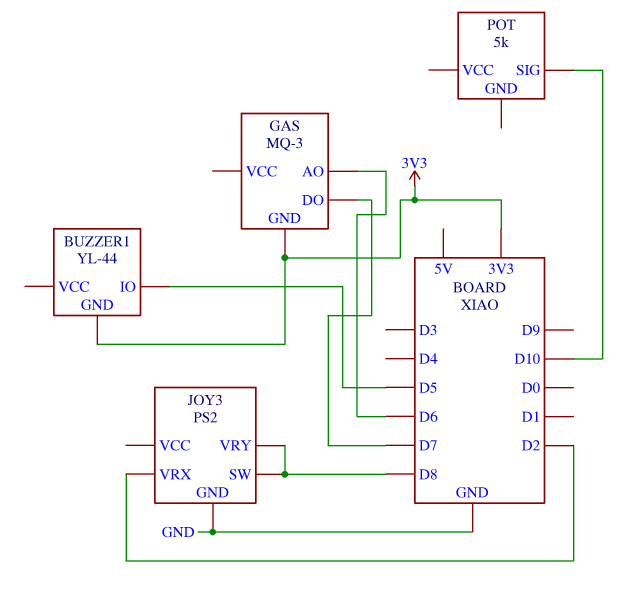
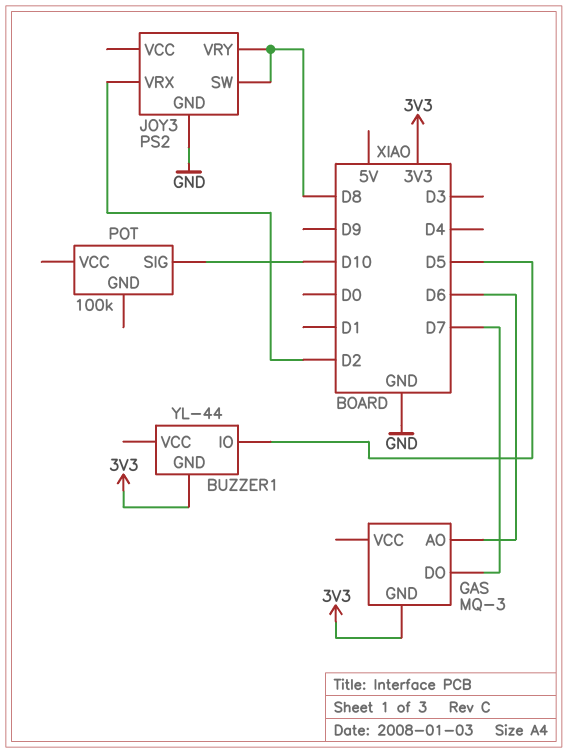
POT: 5k -> 100k

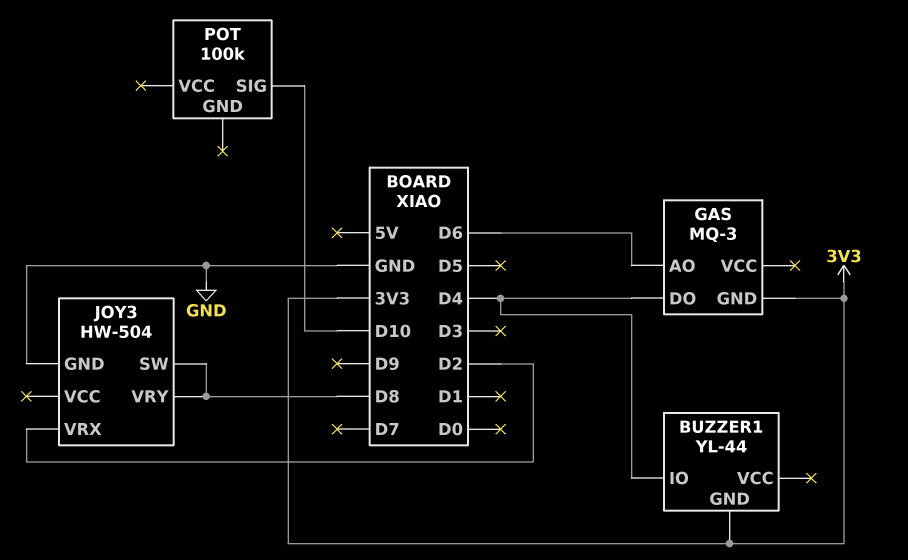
BUZZER1 pin IO: D5 -> D4
GAS pin DO: D7 -> D4
JOY3: PS2 -> HW-504

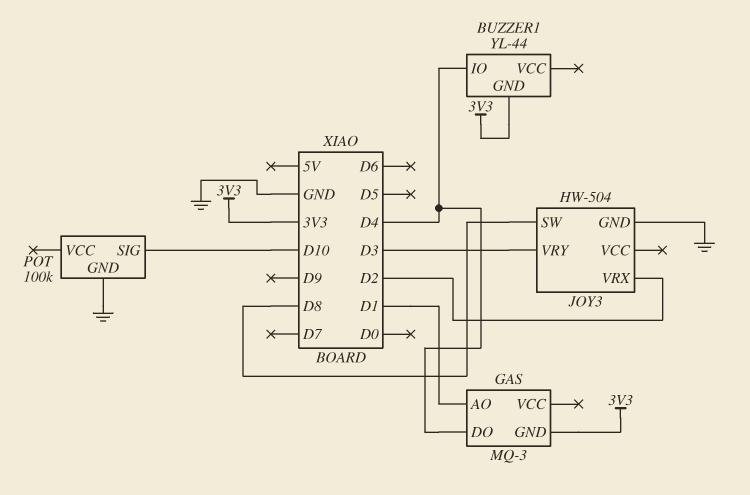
GAS pin AO: D6 -> D1
JOY3 pin VRY: D8 -> D3
POT pin GND: none -> GND

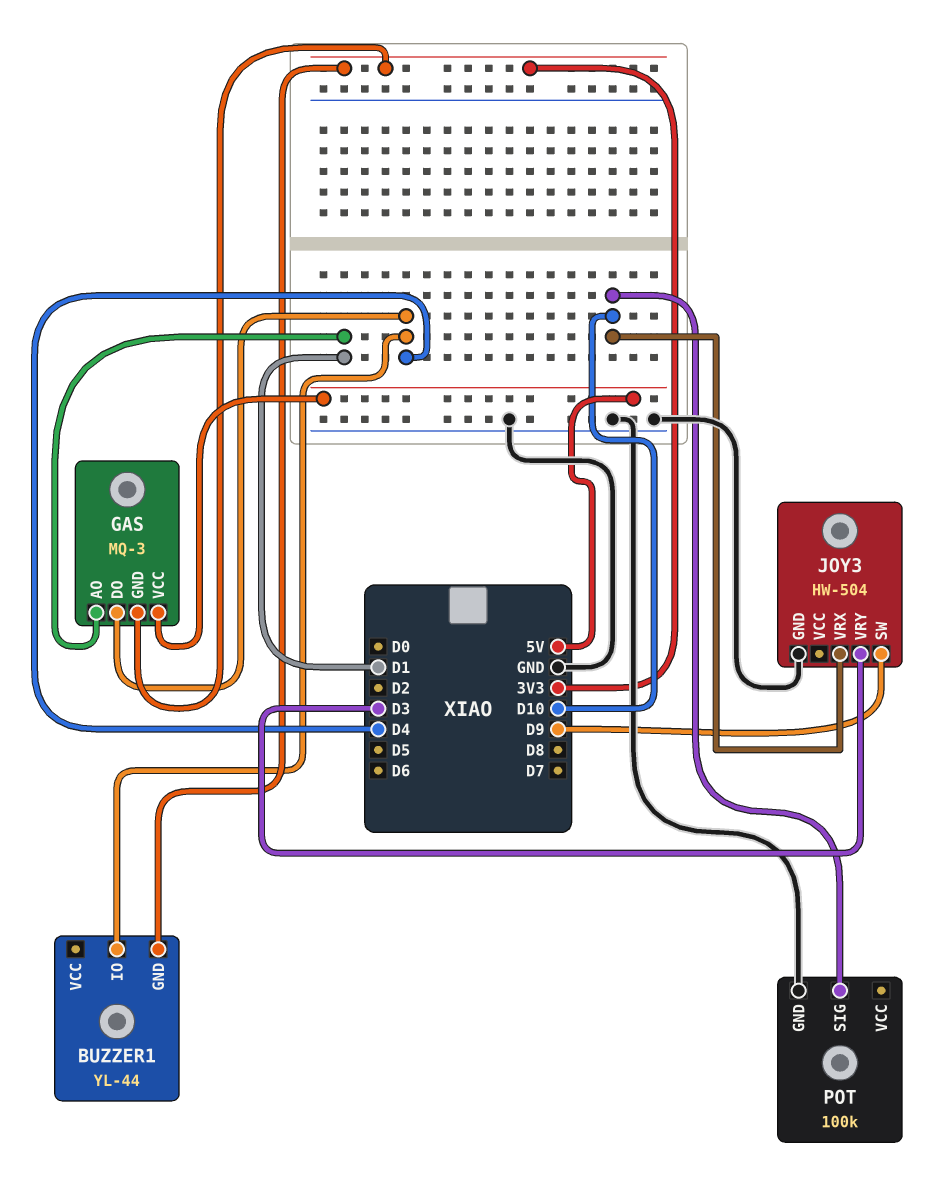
GAS pin VCC: none -> 5V
JOY3 pin SW: D8 -> D9
JOY3 pin VRX: D2 -> D10

